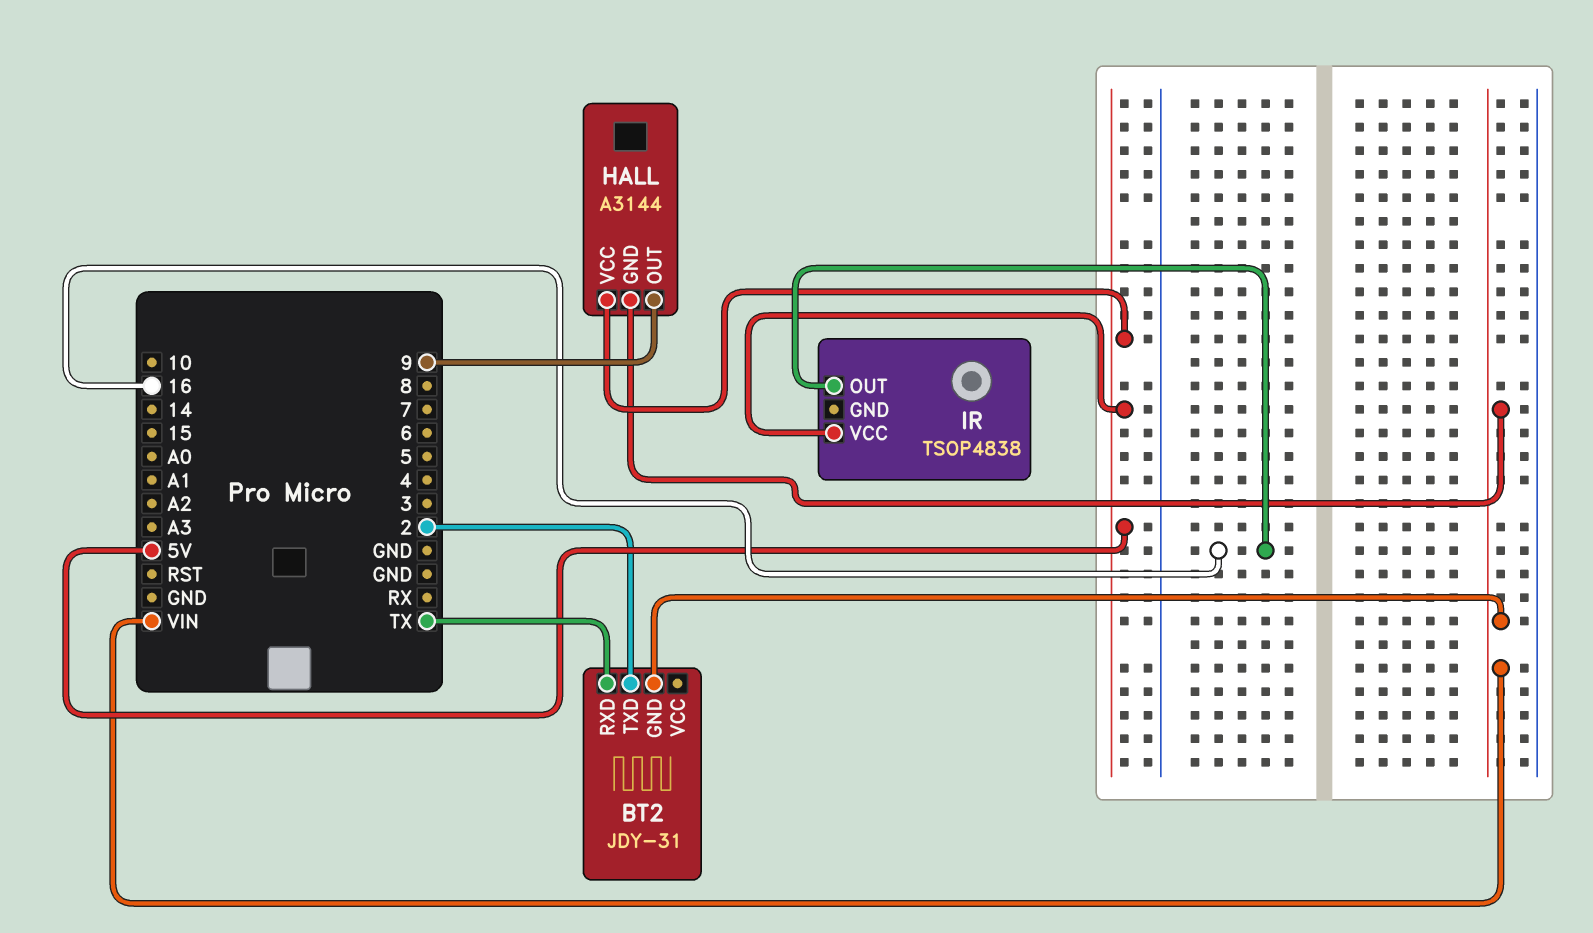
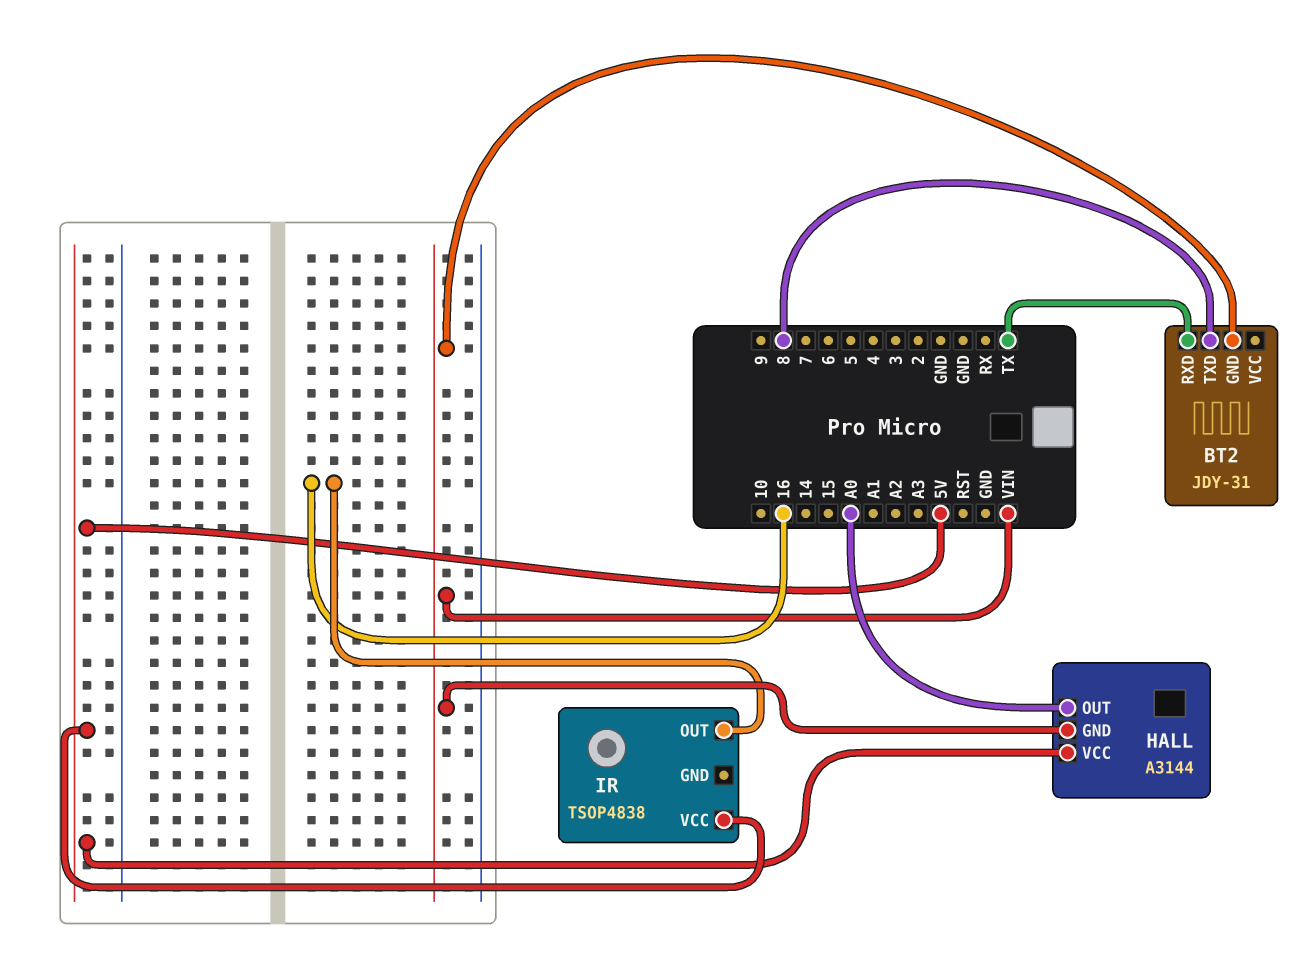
BT2 pin TXD: 2 -> 8
HALL pin OUT: 9 -> A0

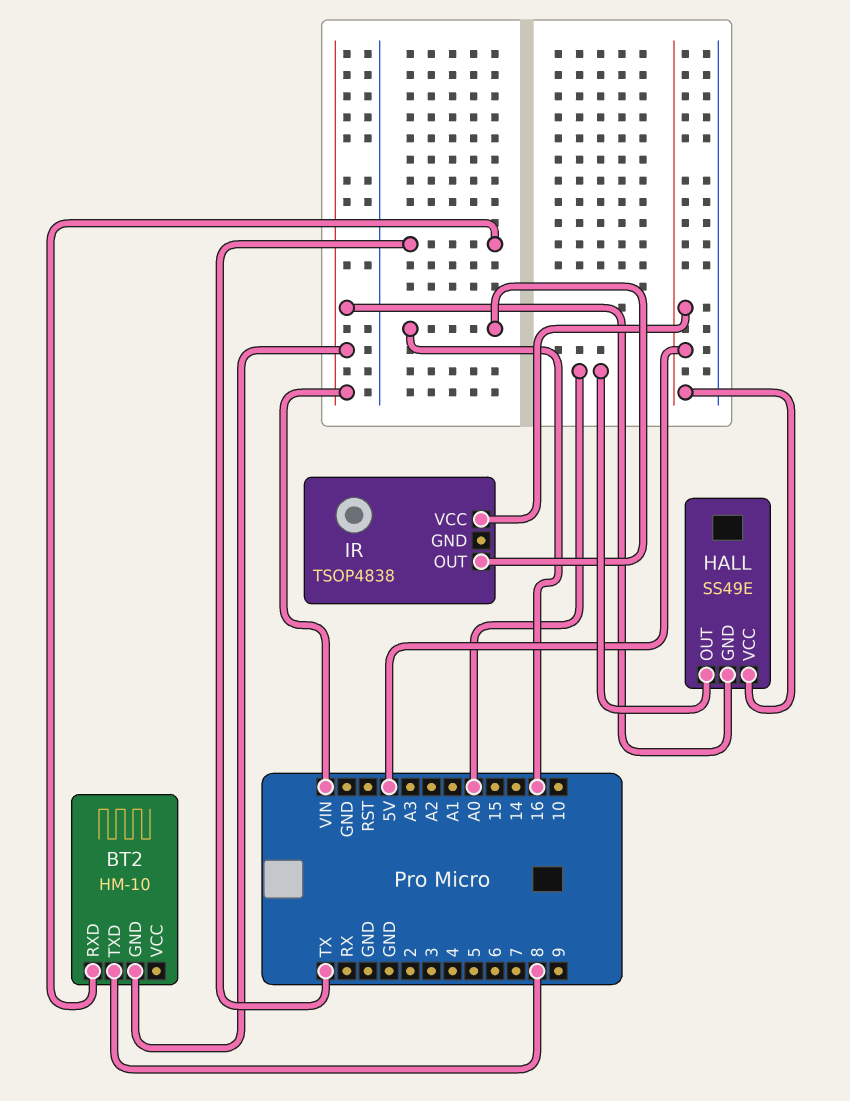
BT2: JDY-31 -> HM-10
HALL: A3144 -> SS49E

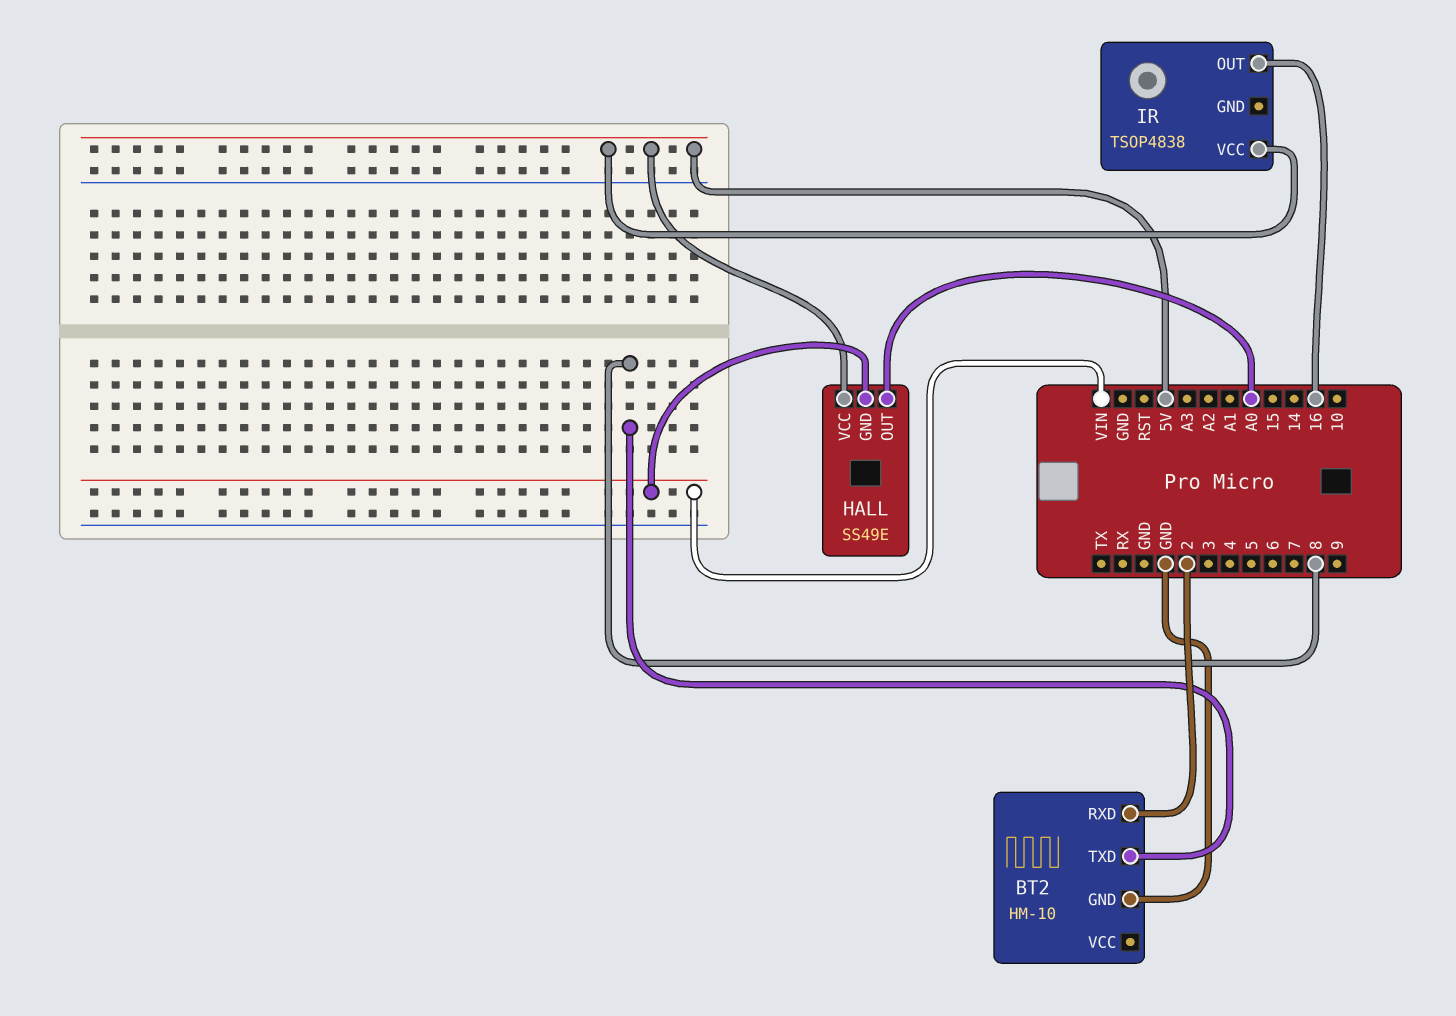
BT2 pin GND: VIN -> GND
BT2 pin RXD: TX -> 2

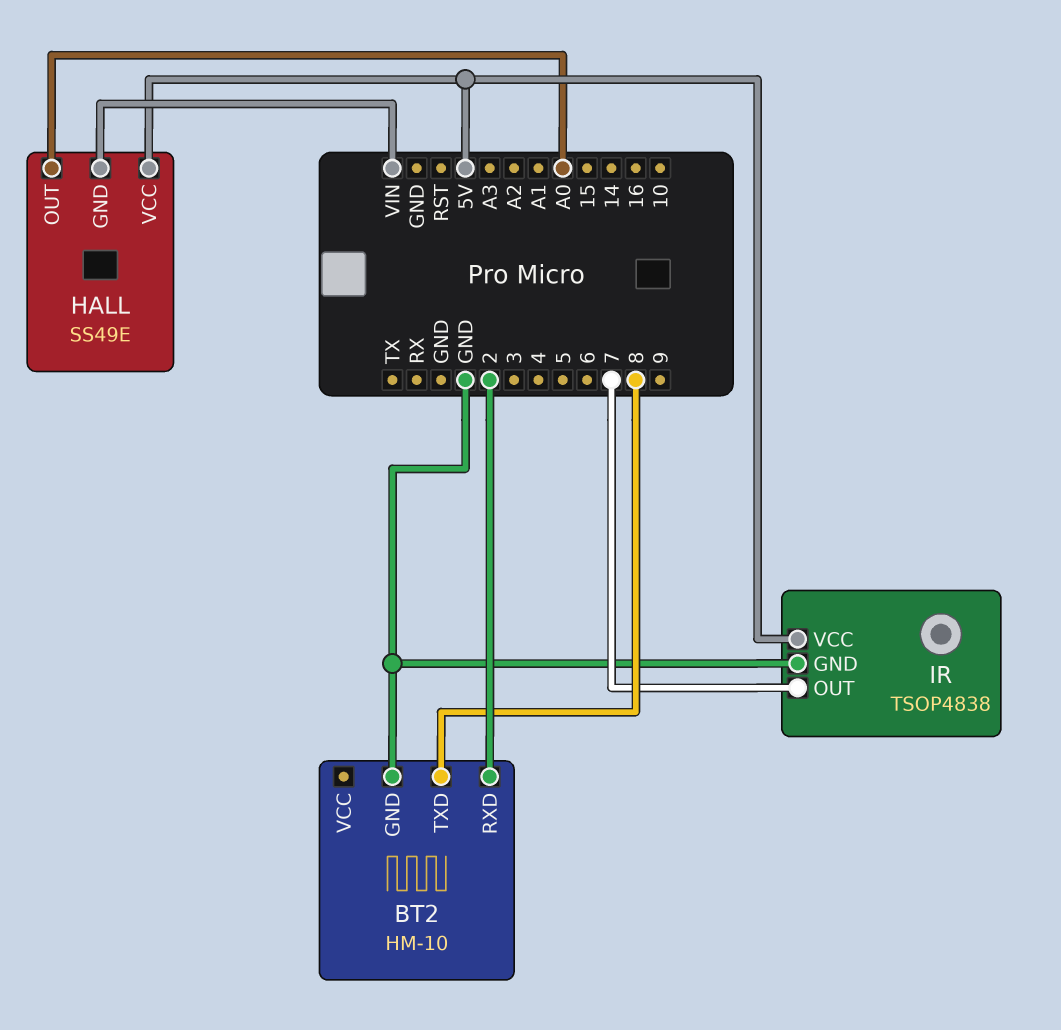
IR pin GND: none -> GND
IR pin OUT: 16 -> 7

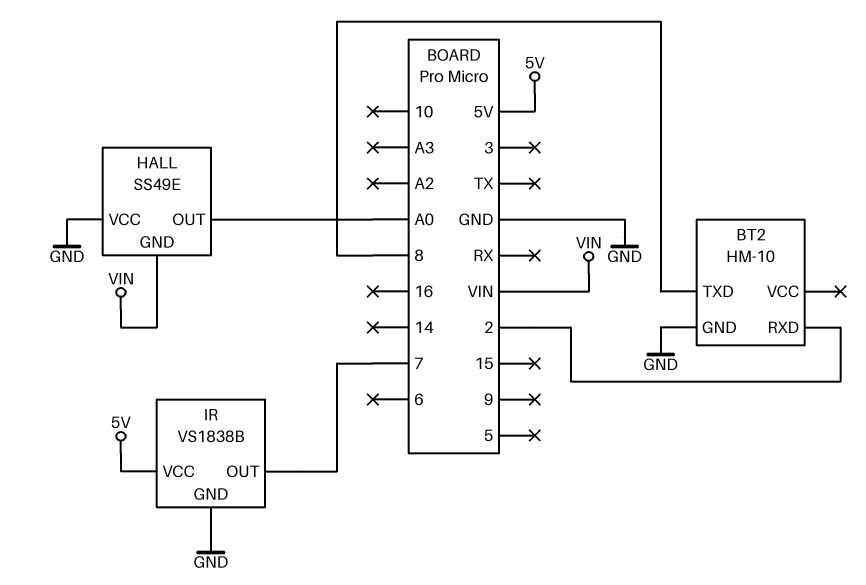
HALL pin VCC: 5V -> GND
IR: TSOP4838 -> VS1838B

